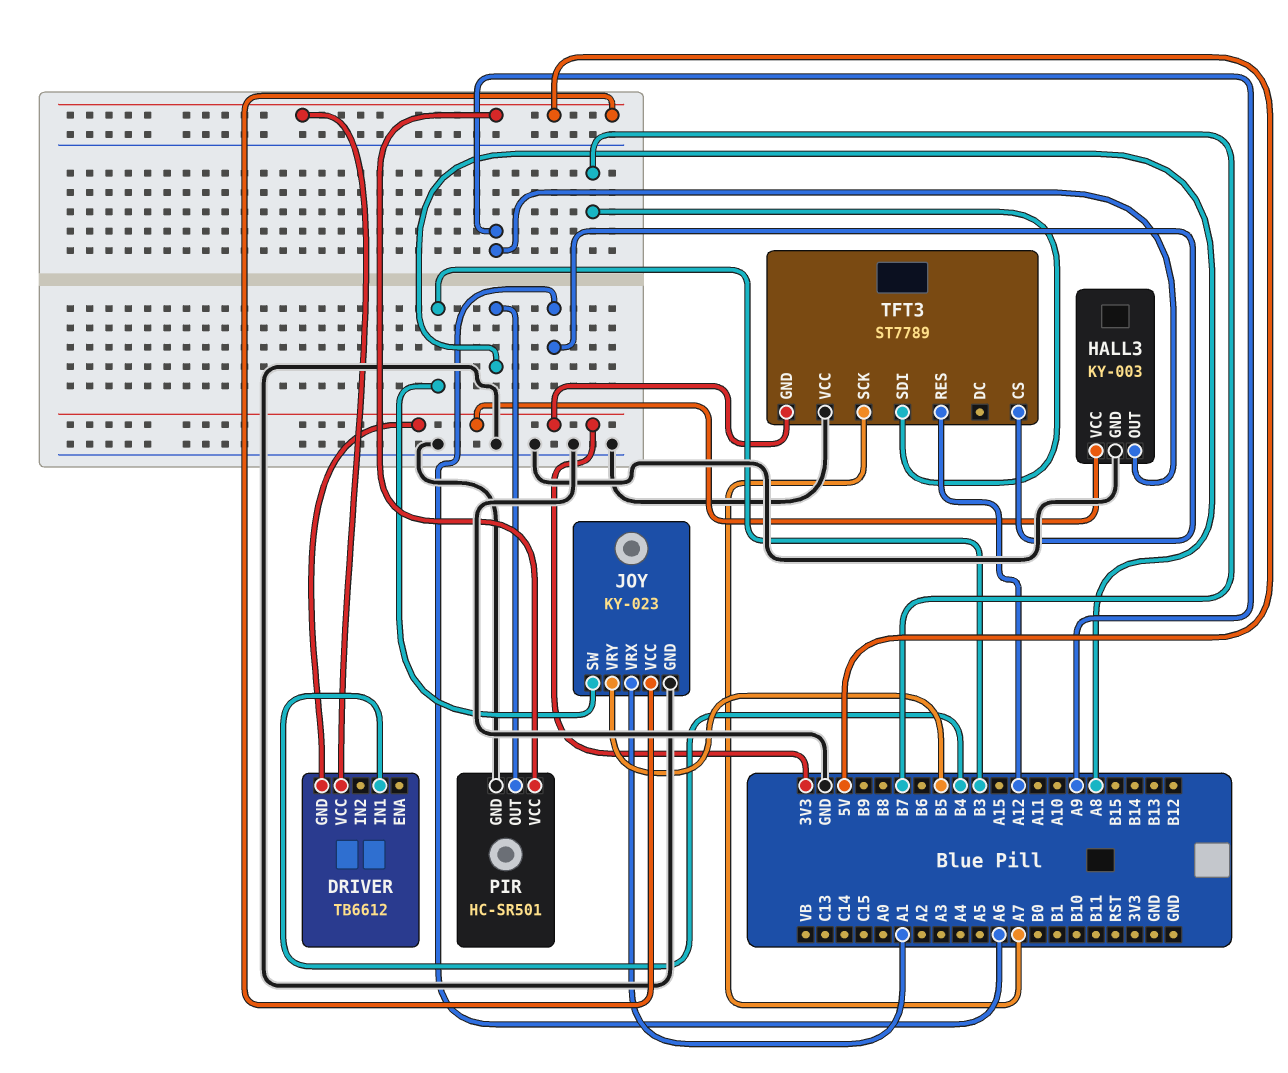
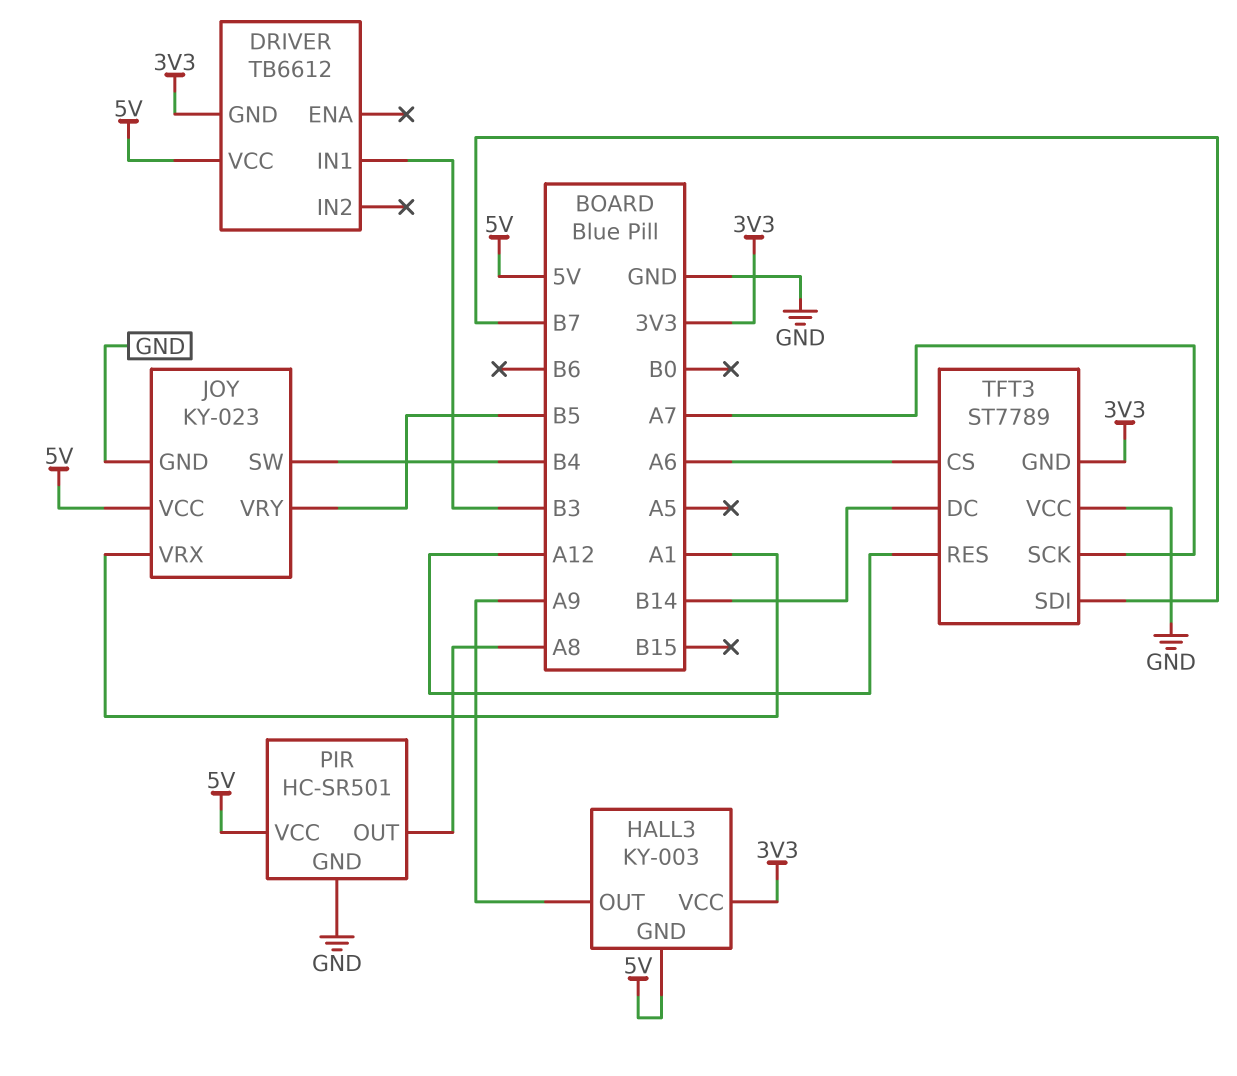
DRIVER pin IN1: B4 -> B3
HALL3 pin GND: GND -> 5V
JOY pin SW: B3 -> B4
TFT3 pin DC: none -> B14

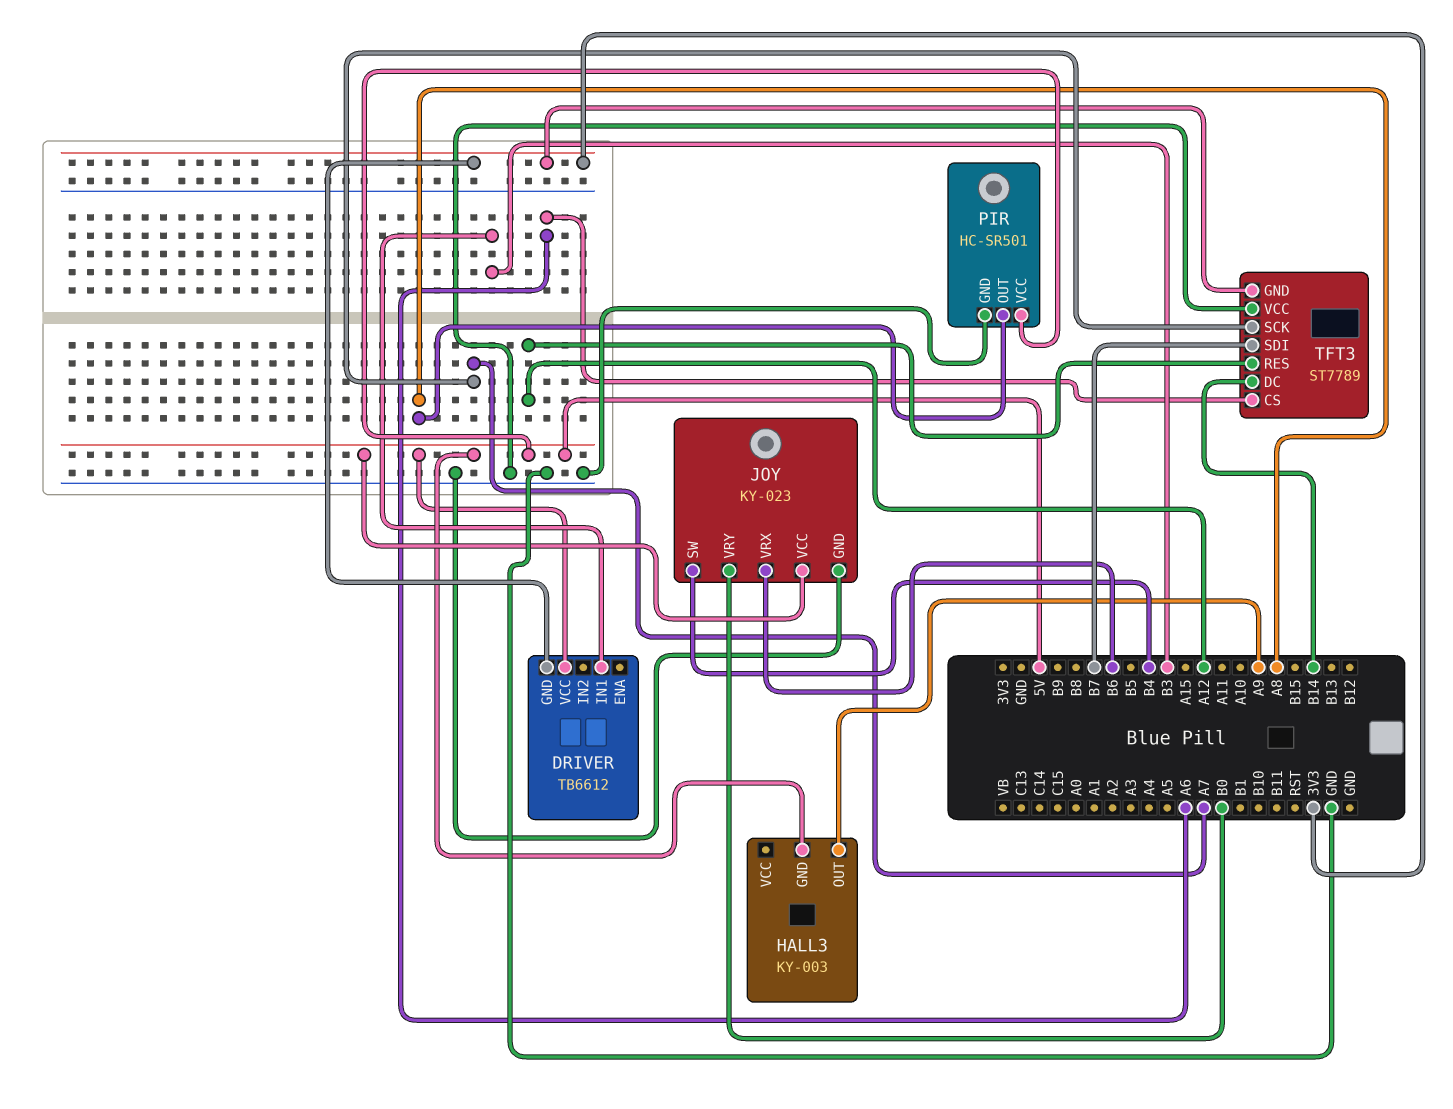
HALL3 pin VCC: 3V3 -> none
JOY pin VRX: A1 -> B6
JOY pin VRY: B5 -> B0

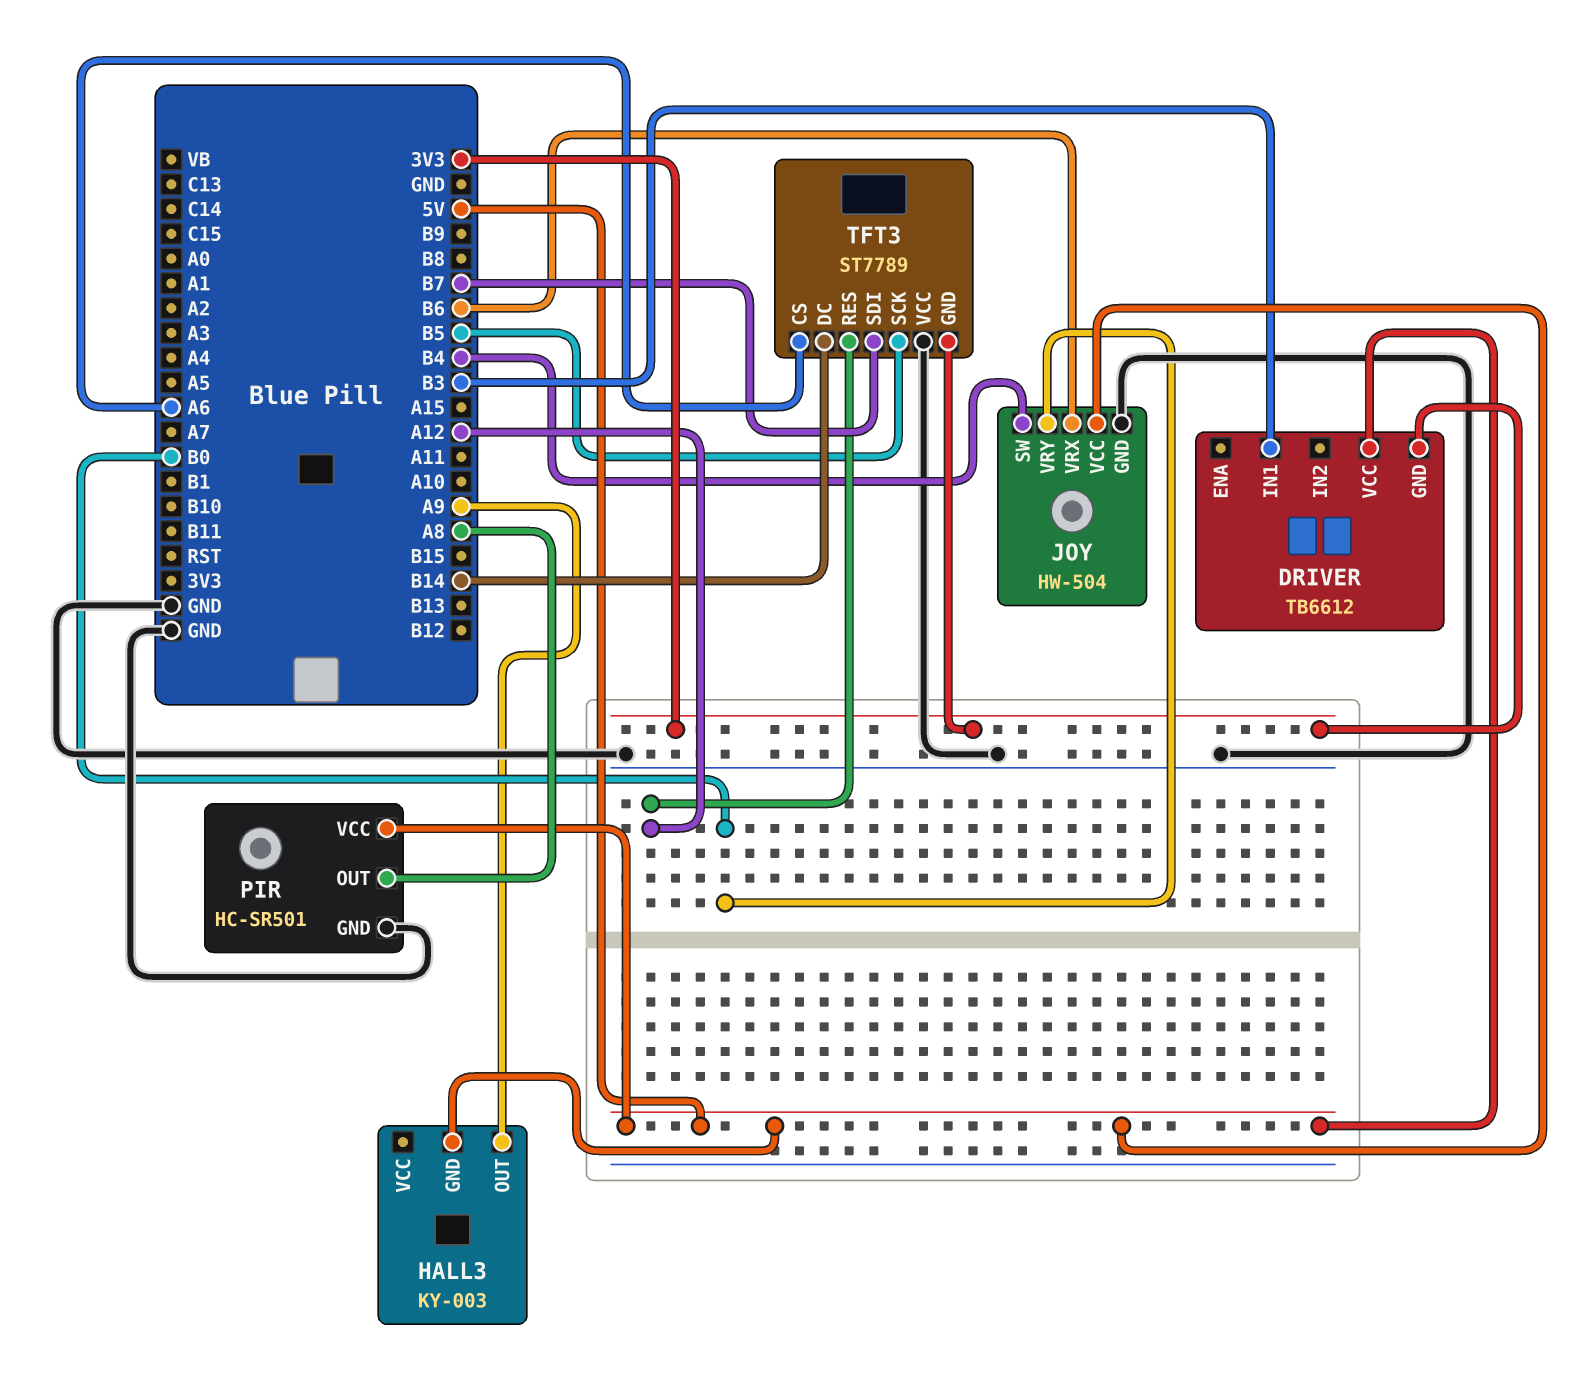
JOY: KY-023 -> HW-504
TFT3 pin SCK: A7 -> B5

